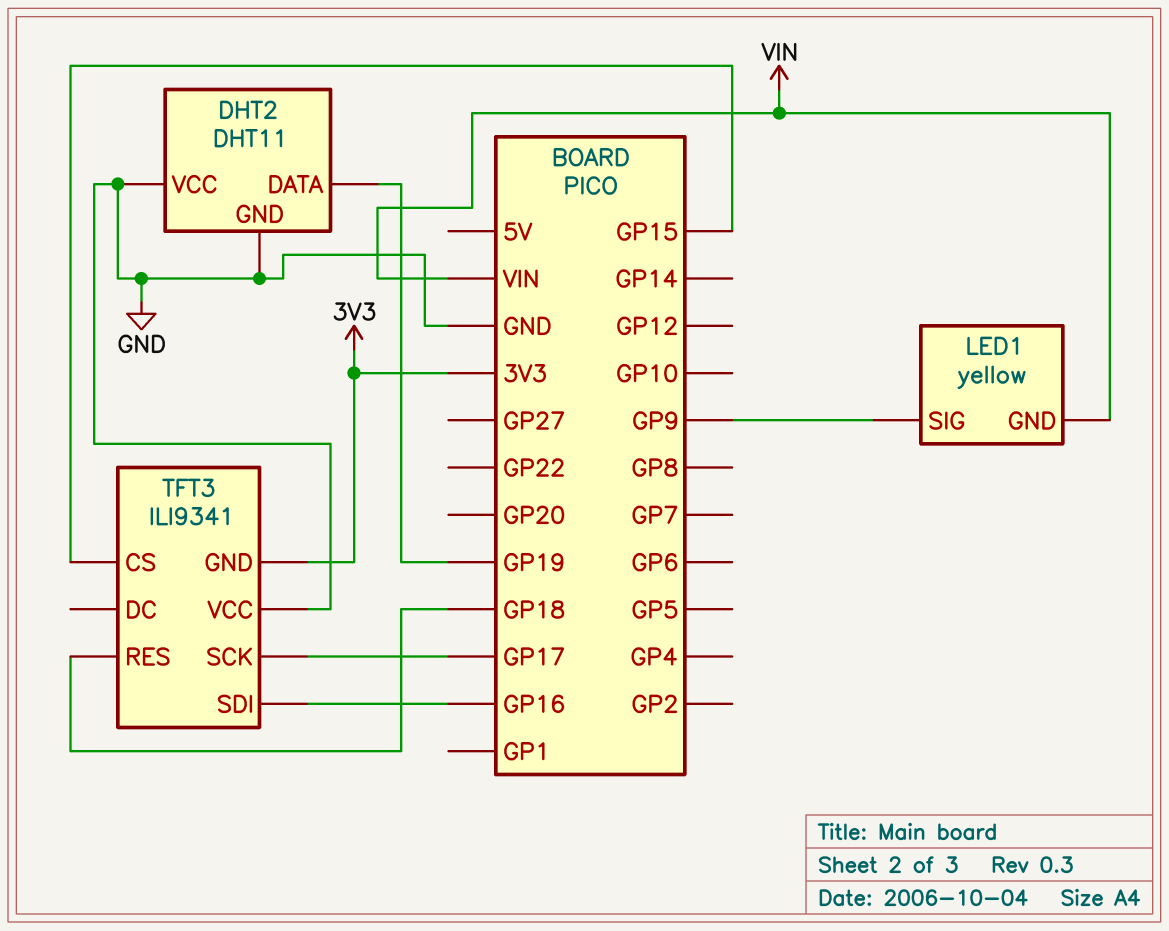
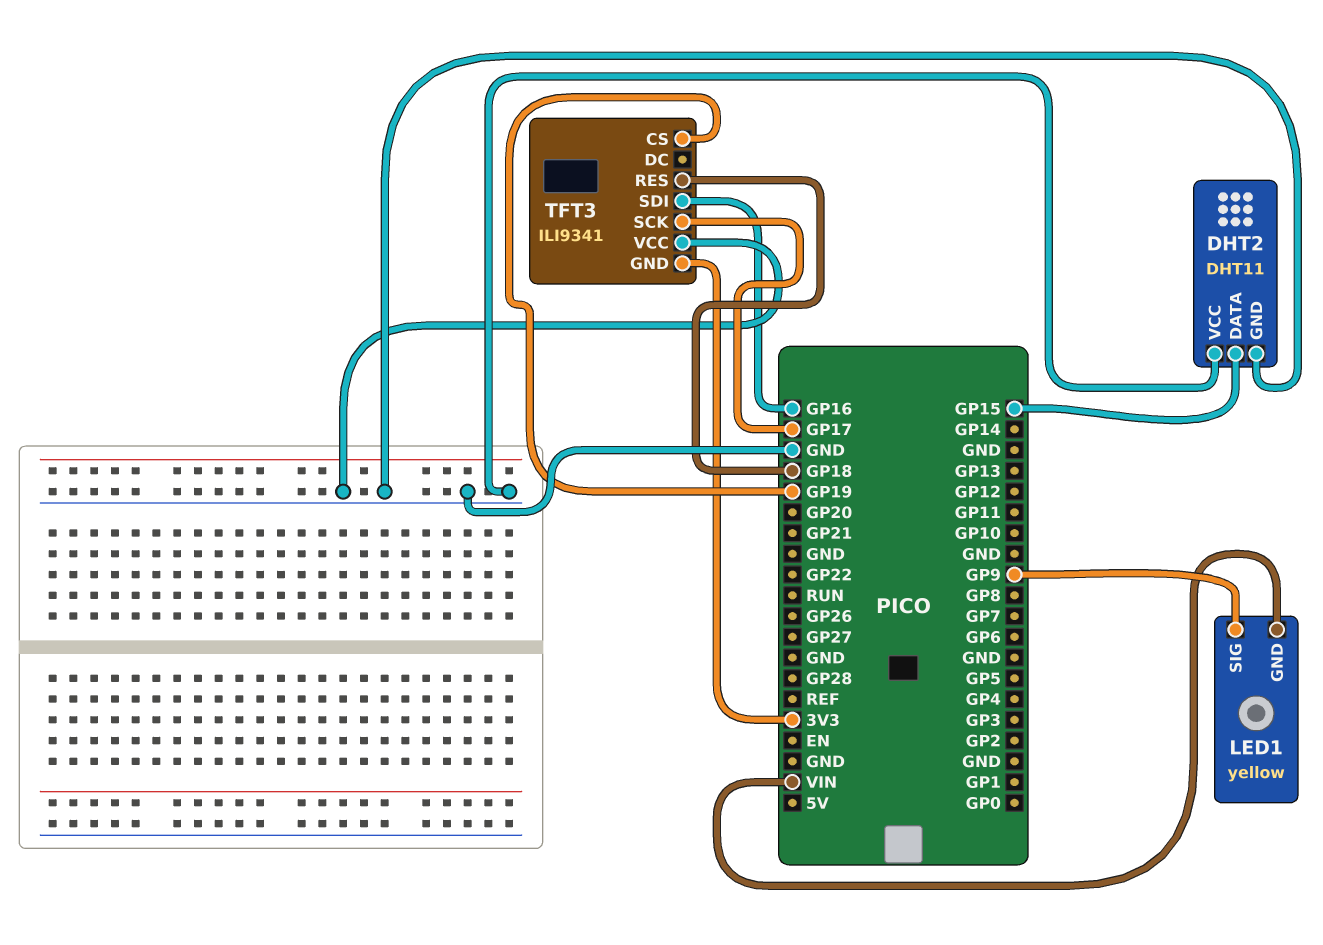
DHT2 pin DATA: GP19 -> GP15
TFT3 pin CS: GP15 -> GP19

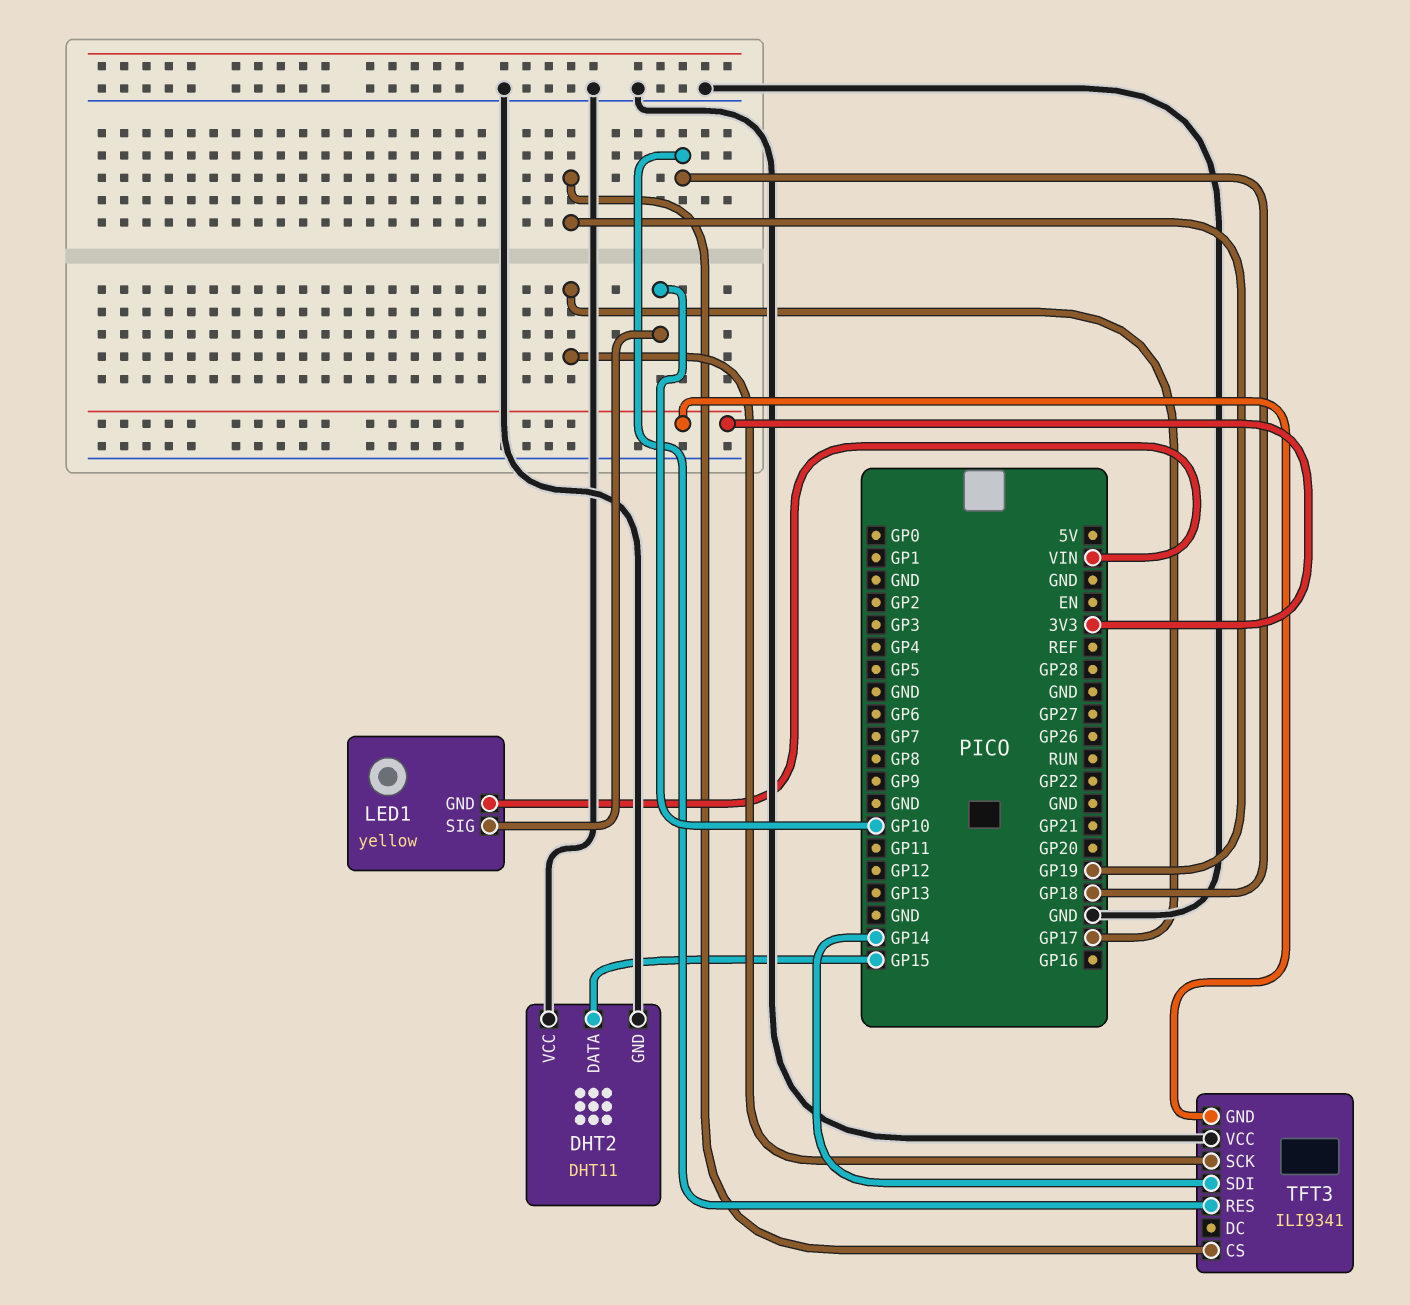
LED1 pin SIG: GP9 -> GP10
TFT3 pin SDI: GP16 -> GP14

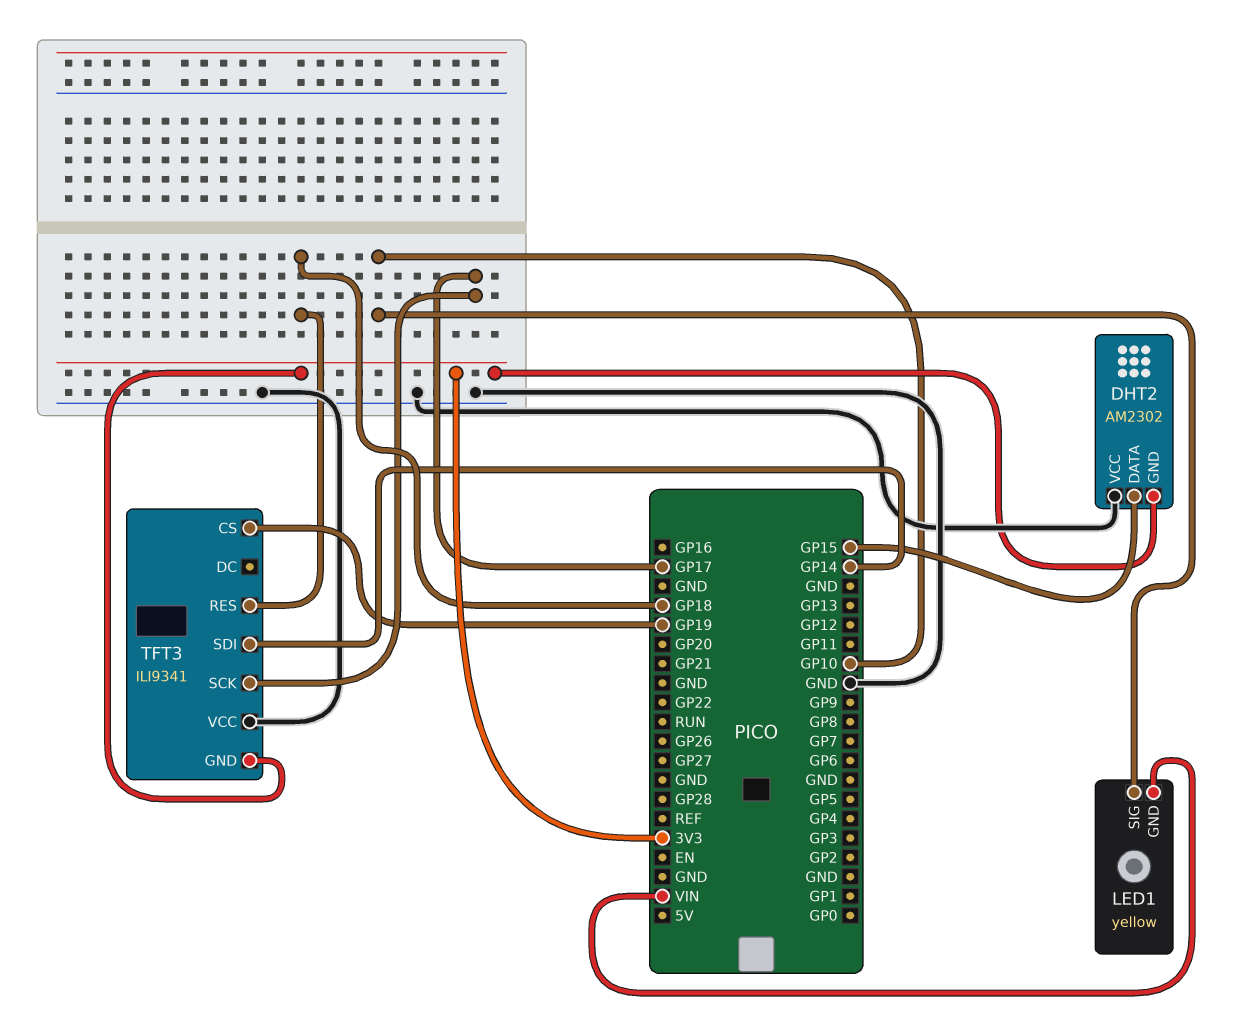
DHT2: DHT11 -> AM2302
DHT2 pin GND: GND -> 3V3

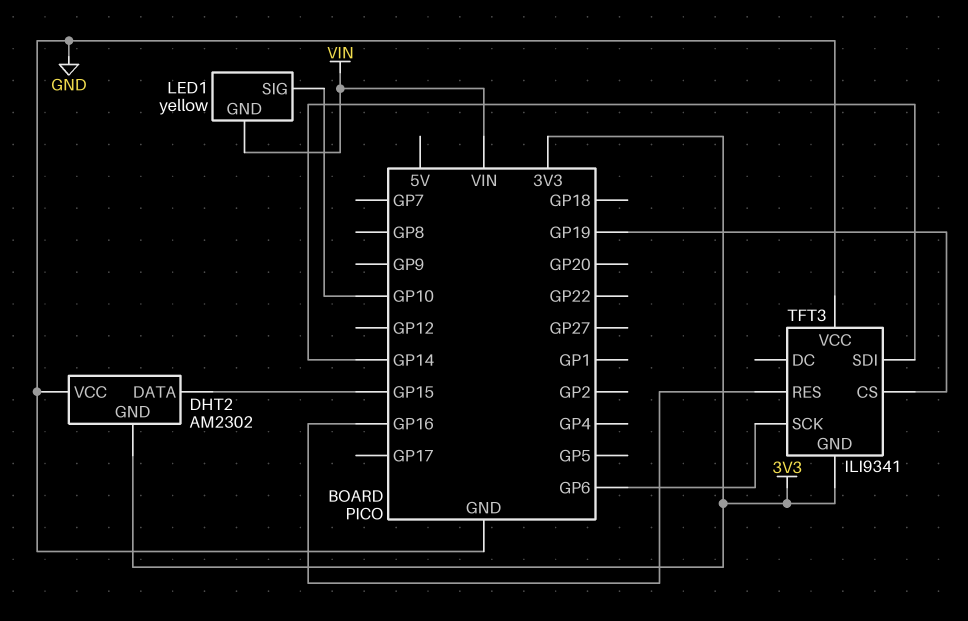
TFT3 pin RES: GP18 -> GP16
TFT3 pin SCK: GP17 -> GP6

